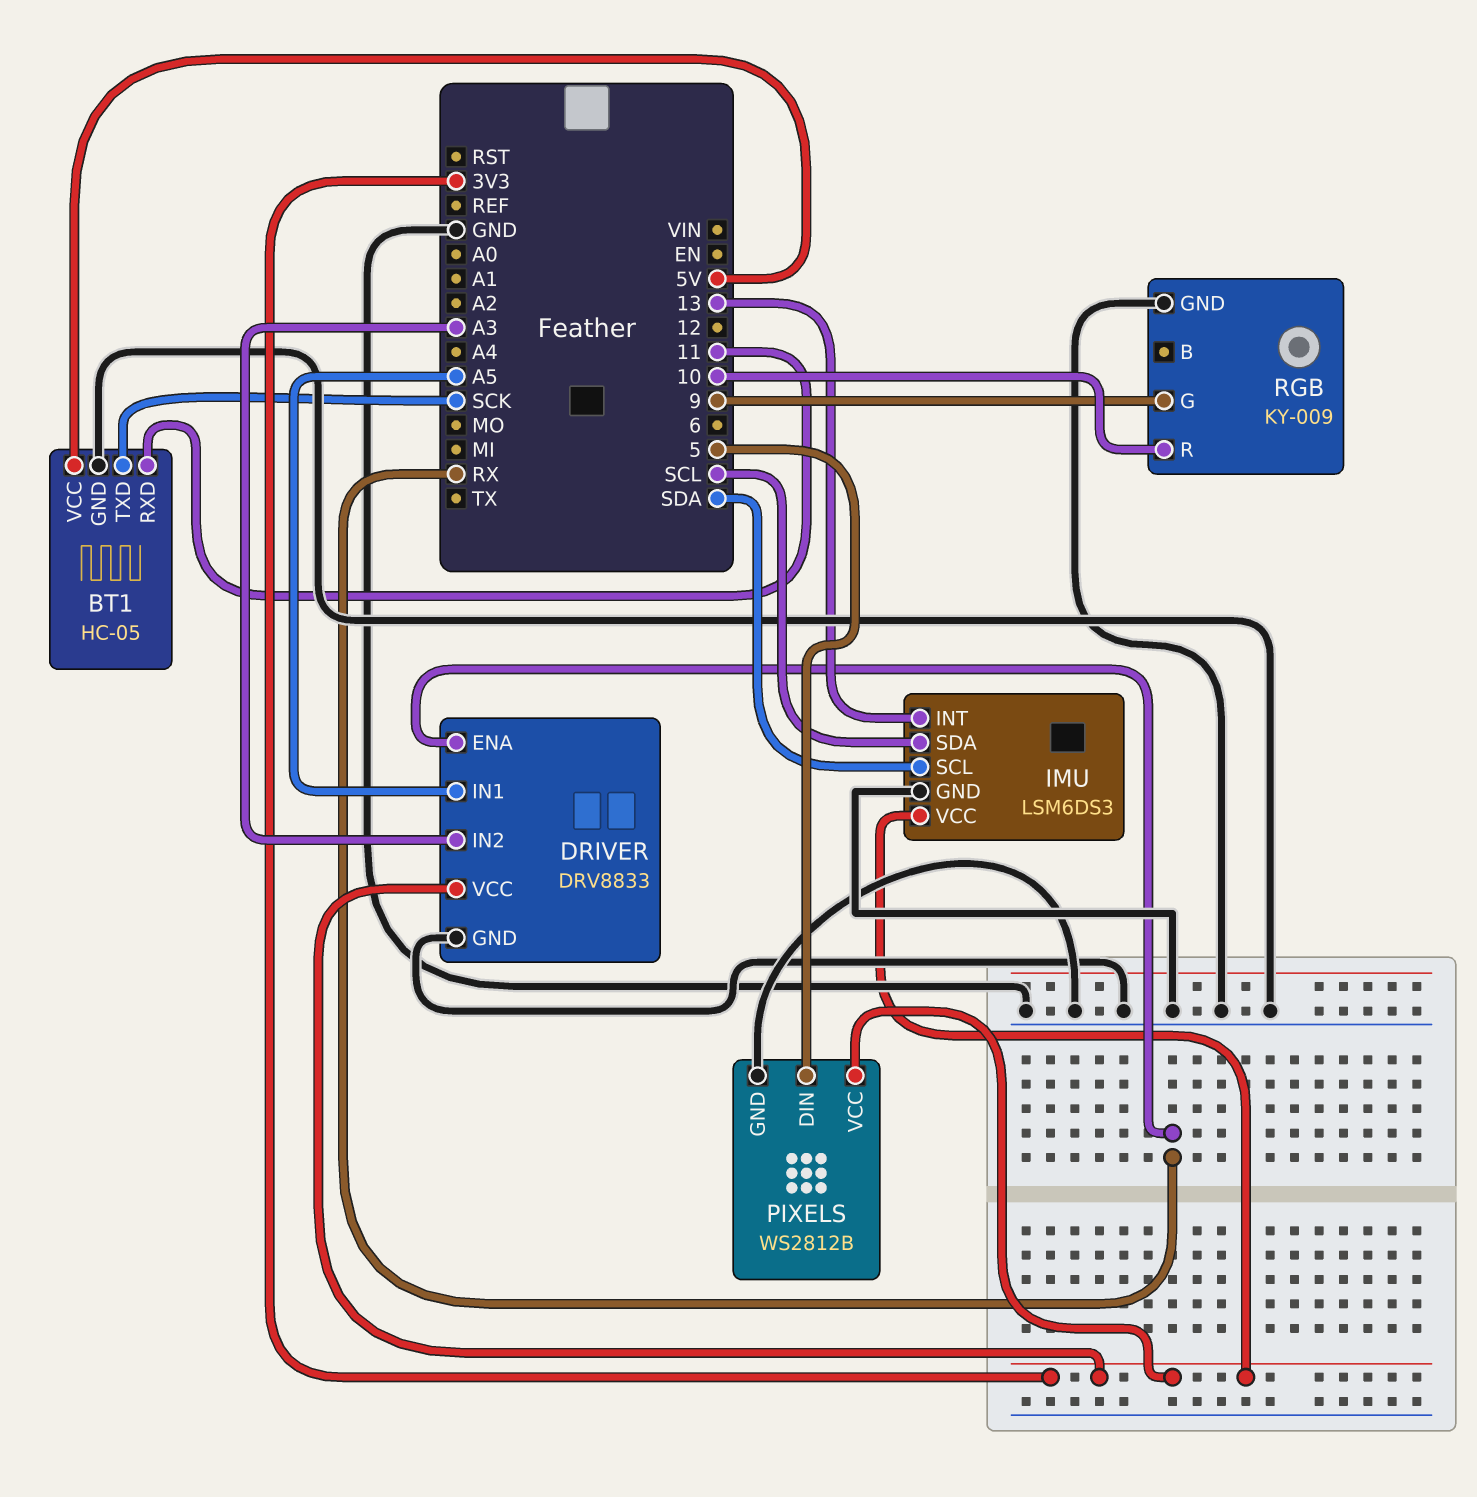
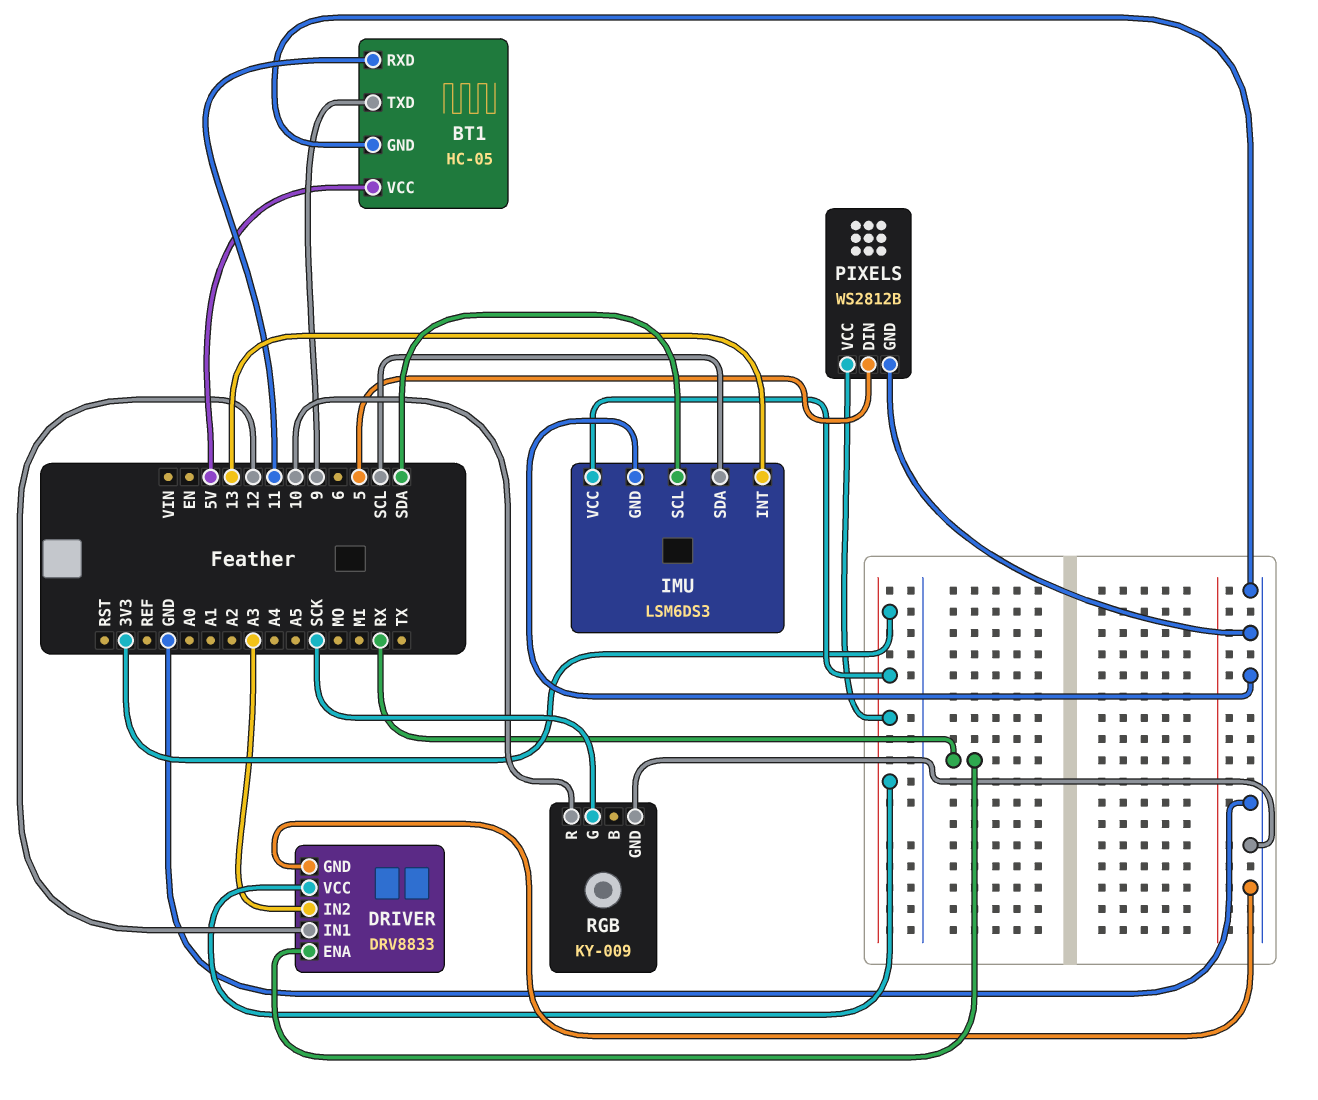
BT1 pin TXD: SCK -> 9
DRIVER pin IN1: A5 -> 12
RGB pin G: 9 -> SCK

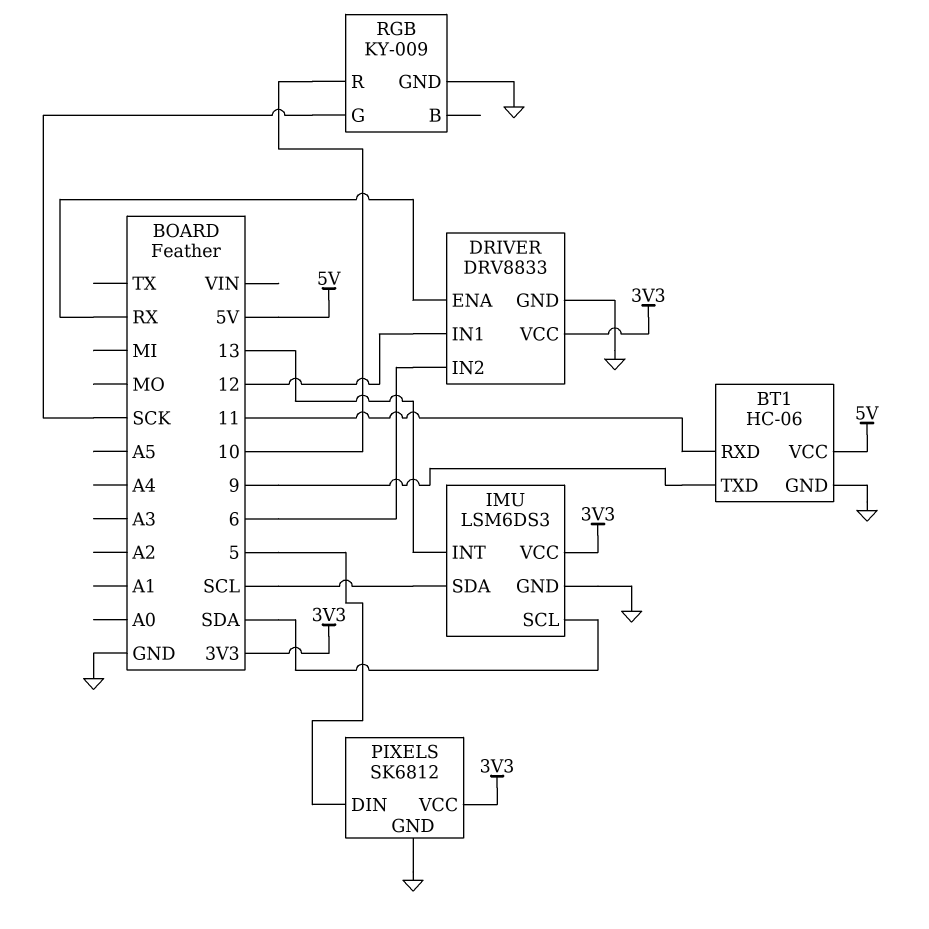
BT1: HC-05 -> HC-06
DRIVER pin IN2: A3 -> 6
PIXELS: WS2812B -> SK6812

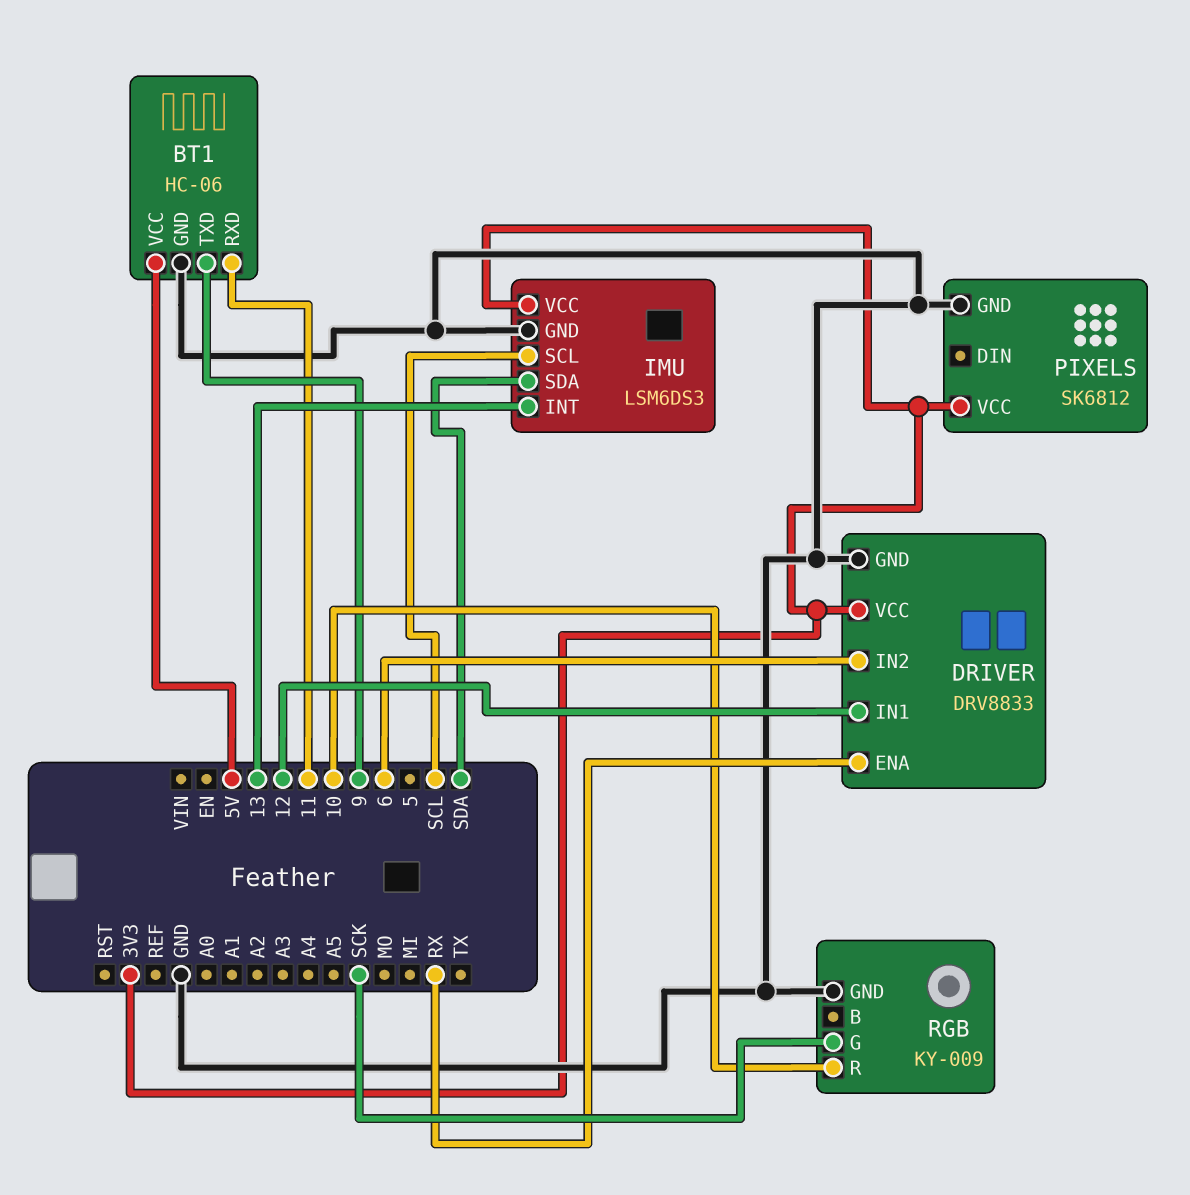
IMU pin SCL: SDA -> SCL
IMU pin SDA: SCL -> SDA
PIXELS pin DIN: 5 -> none

